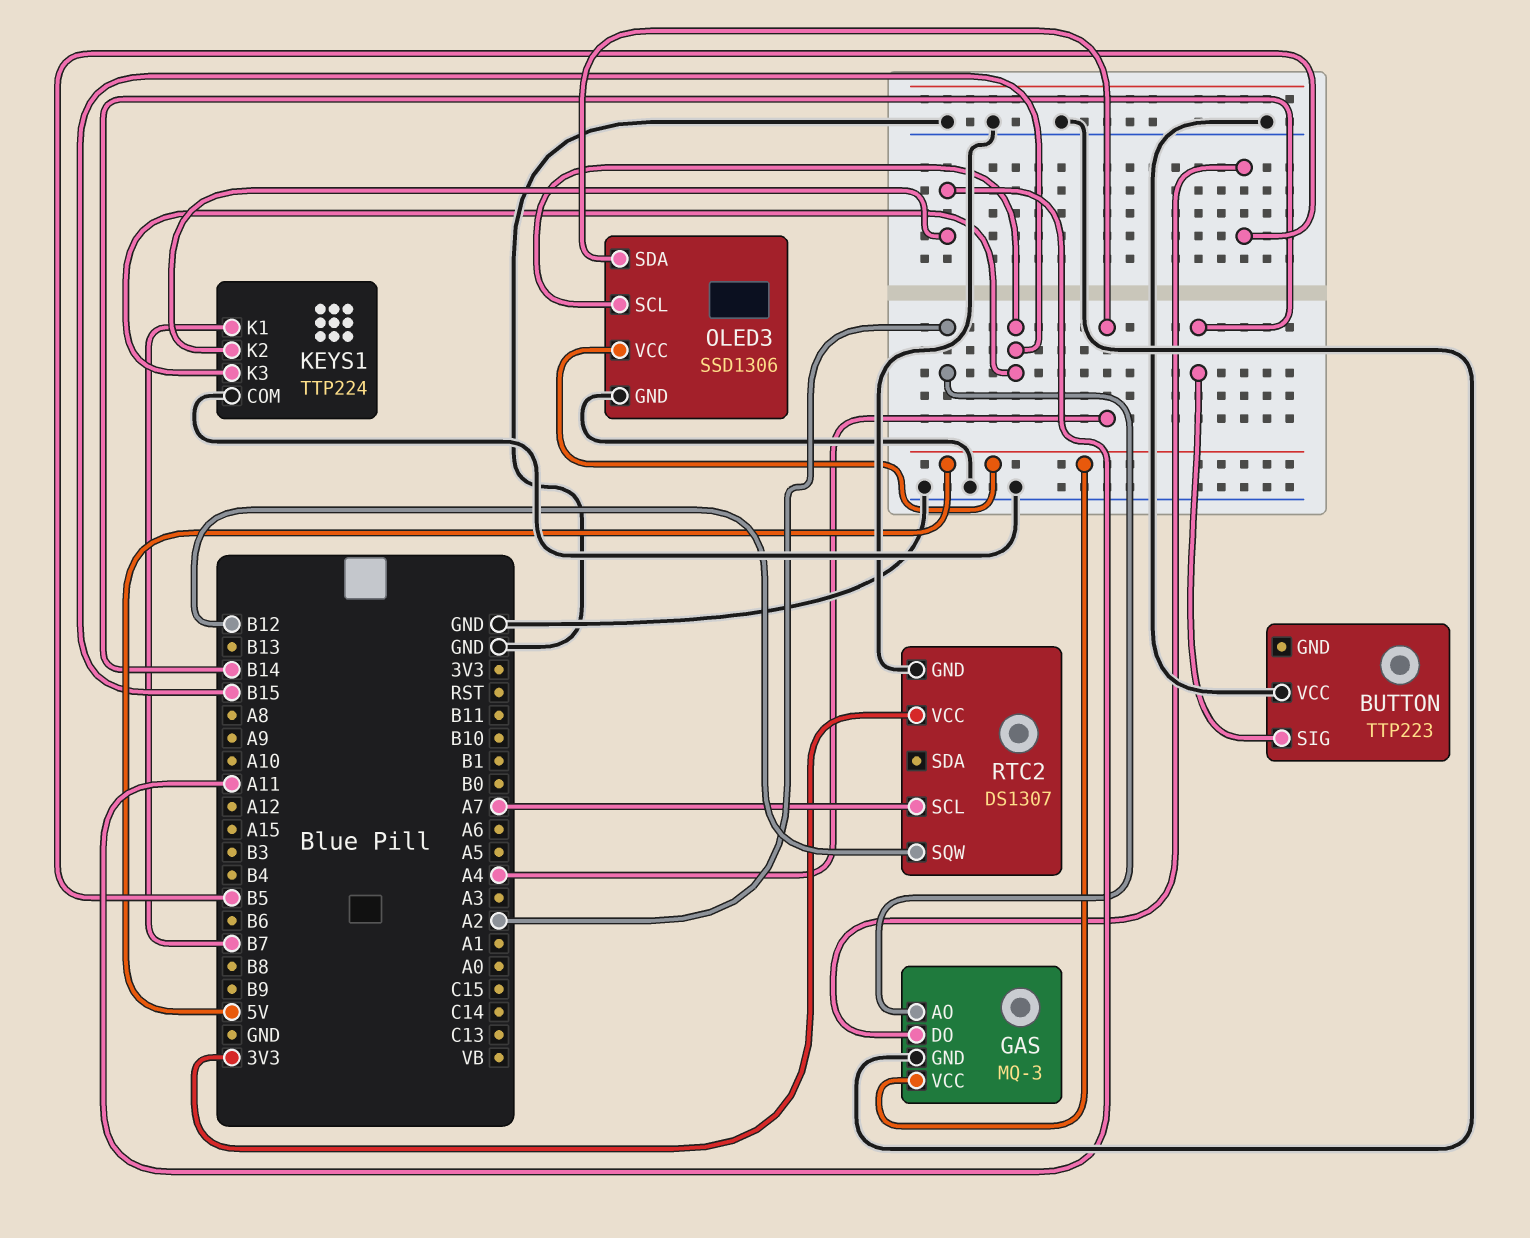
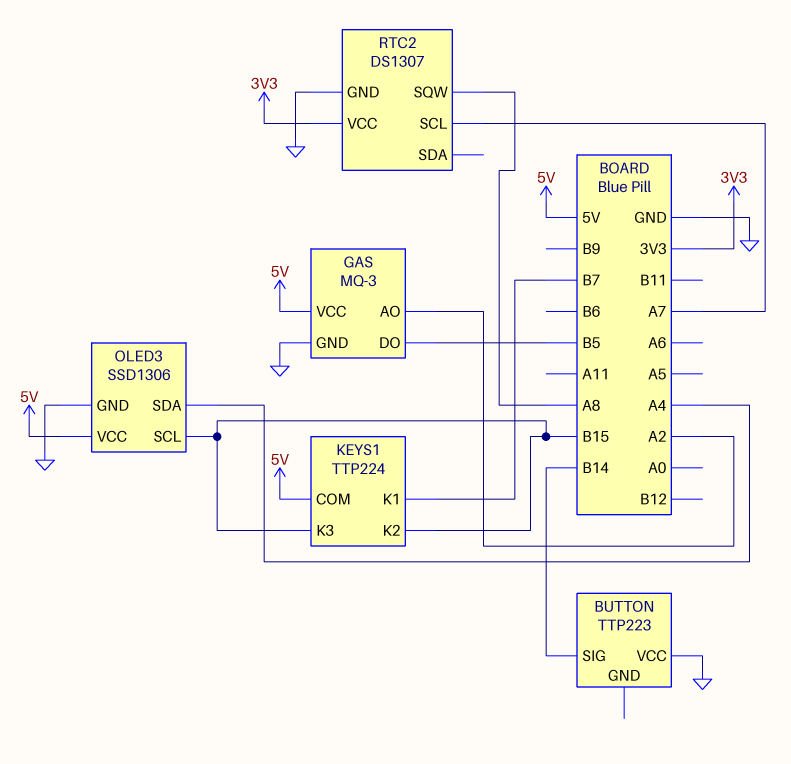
KEYS1 pin COM: GND -> 5V
KEYS1 pin K2: A11 -> B15
RTC2 pin SQW: B12 -> A8

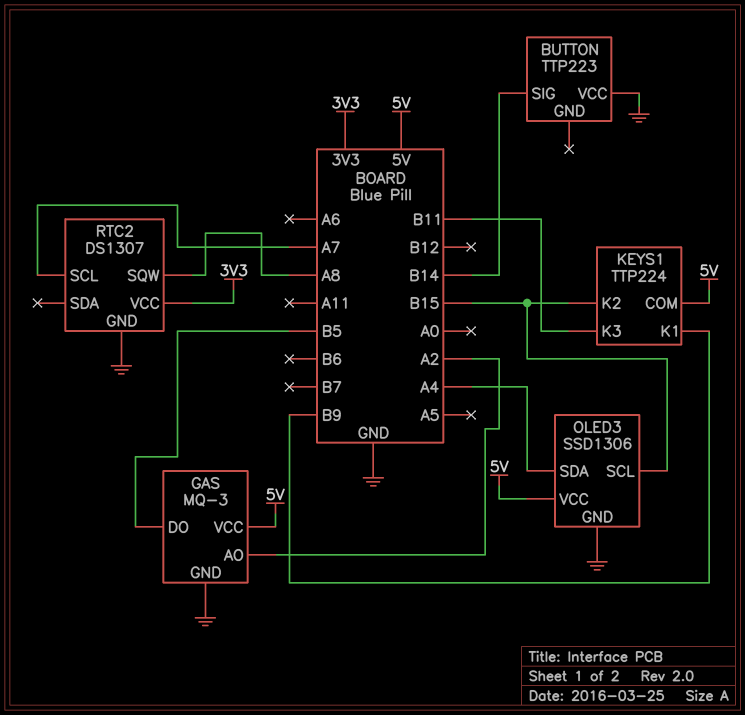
KEYS1 pin K1: B7 -> B9
KEYS1 pin K3: B15 -> B11

